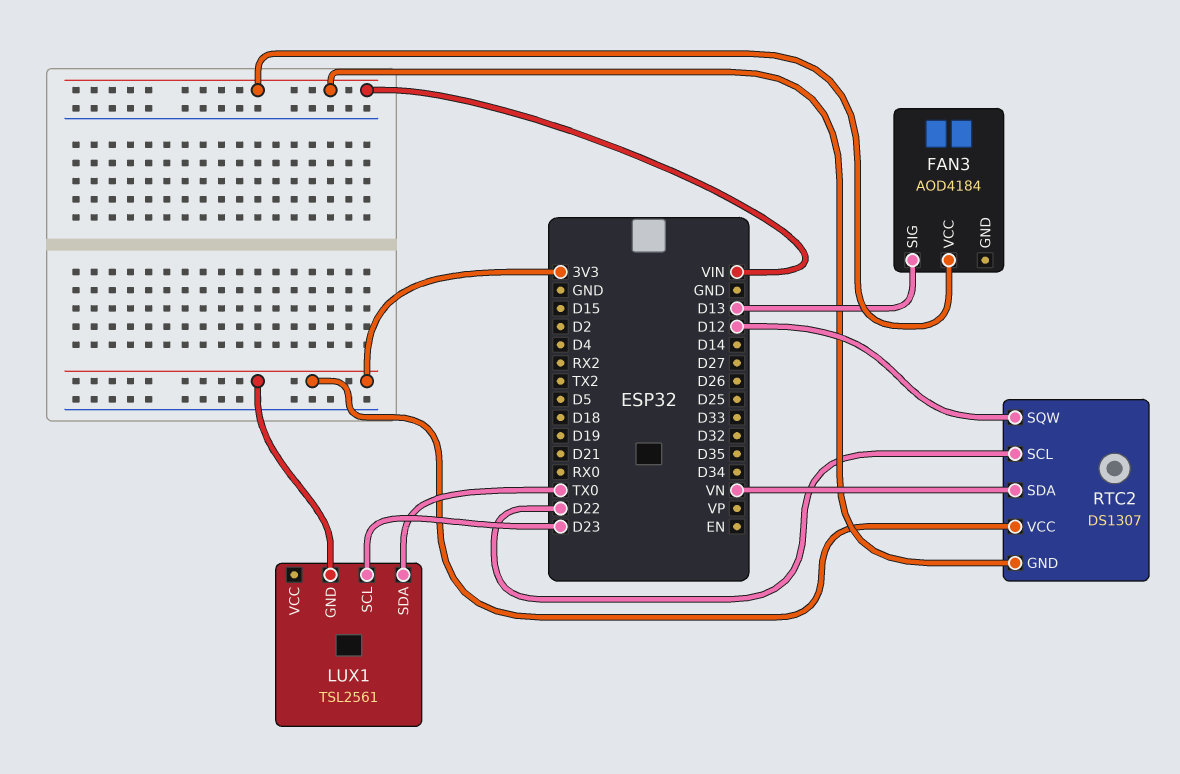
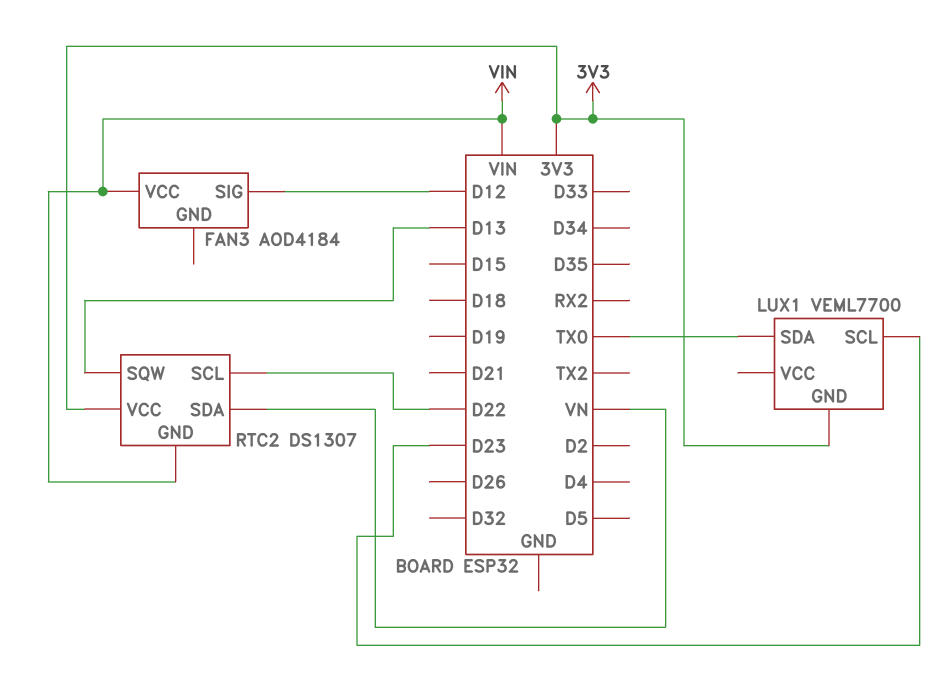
FAN3 pin SIG: D13 -> D12
LUX1: TSL2561 -> VEML7700
RTC2 pin SQW: D12 -> D13

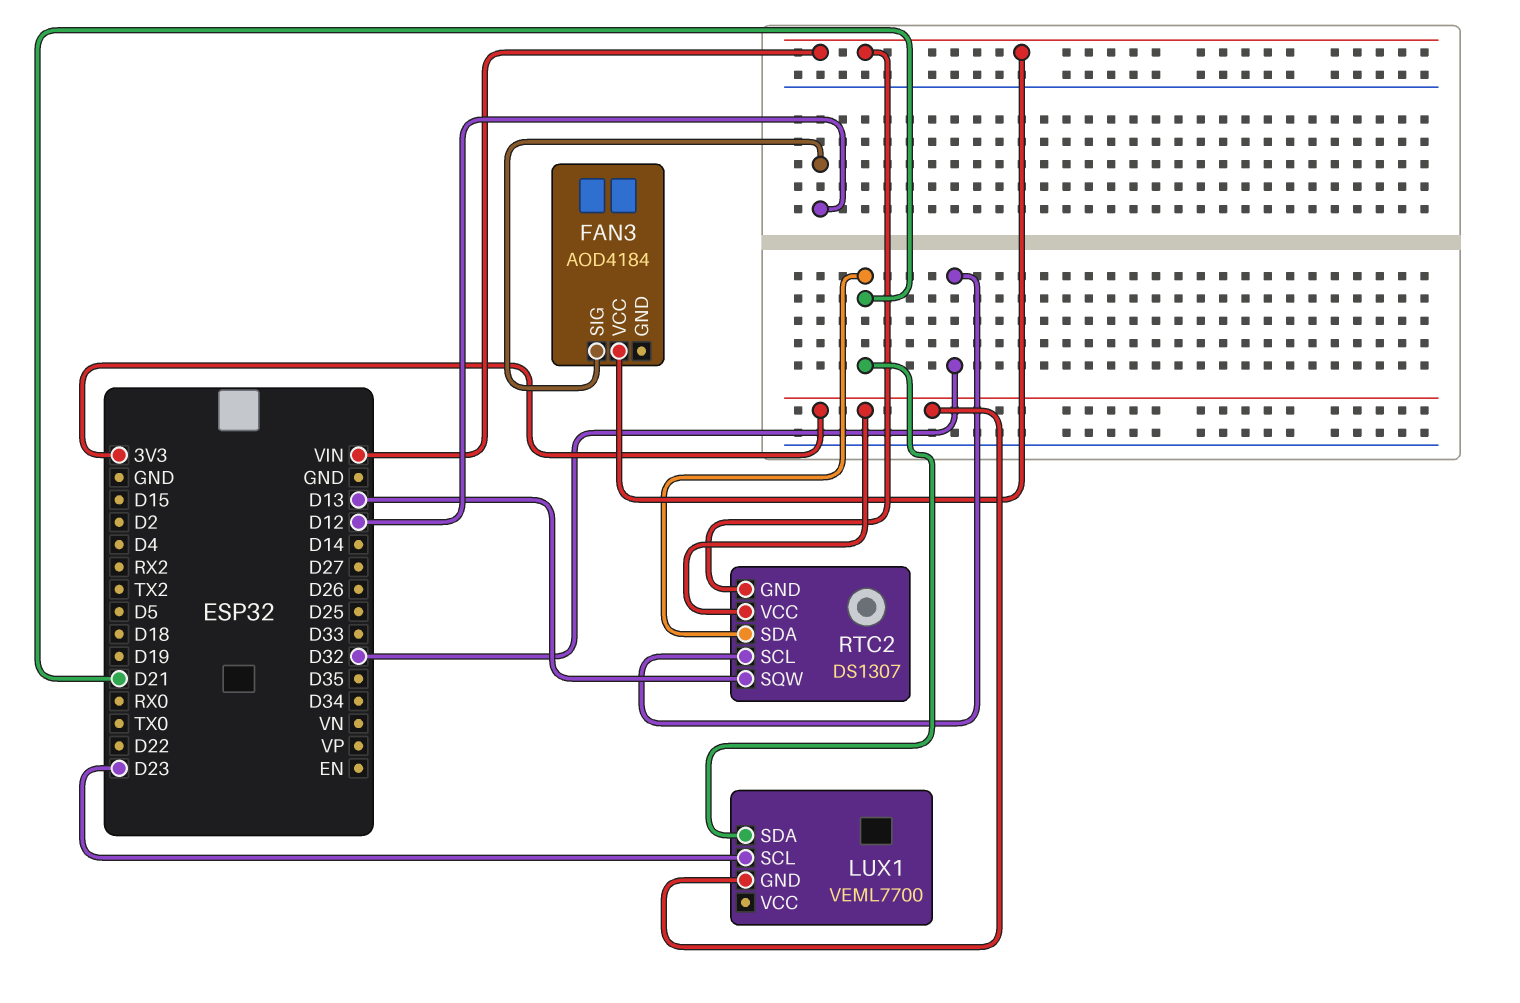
LUX1 pin SDA: TX0 -> D21
RTC2 pin SCL: D22 -> D32
RTC2 pin SDA: VN -> D21

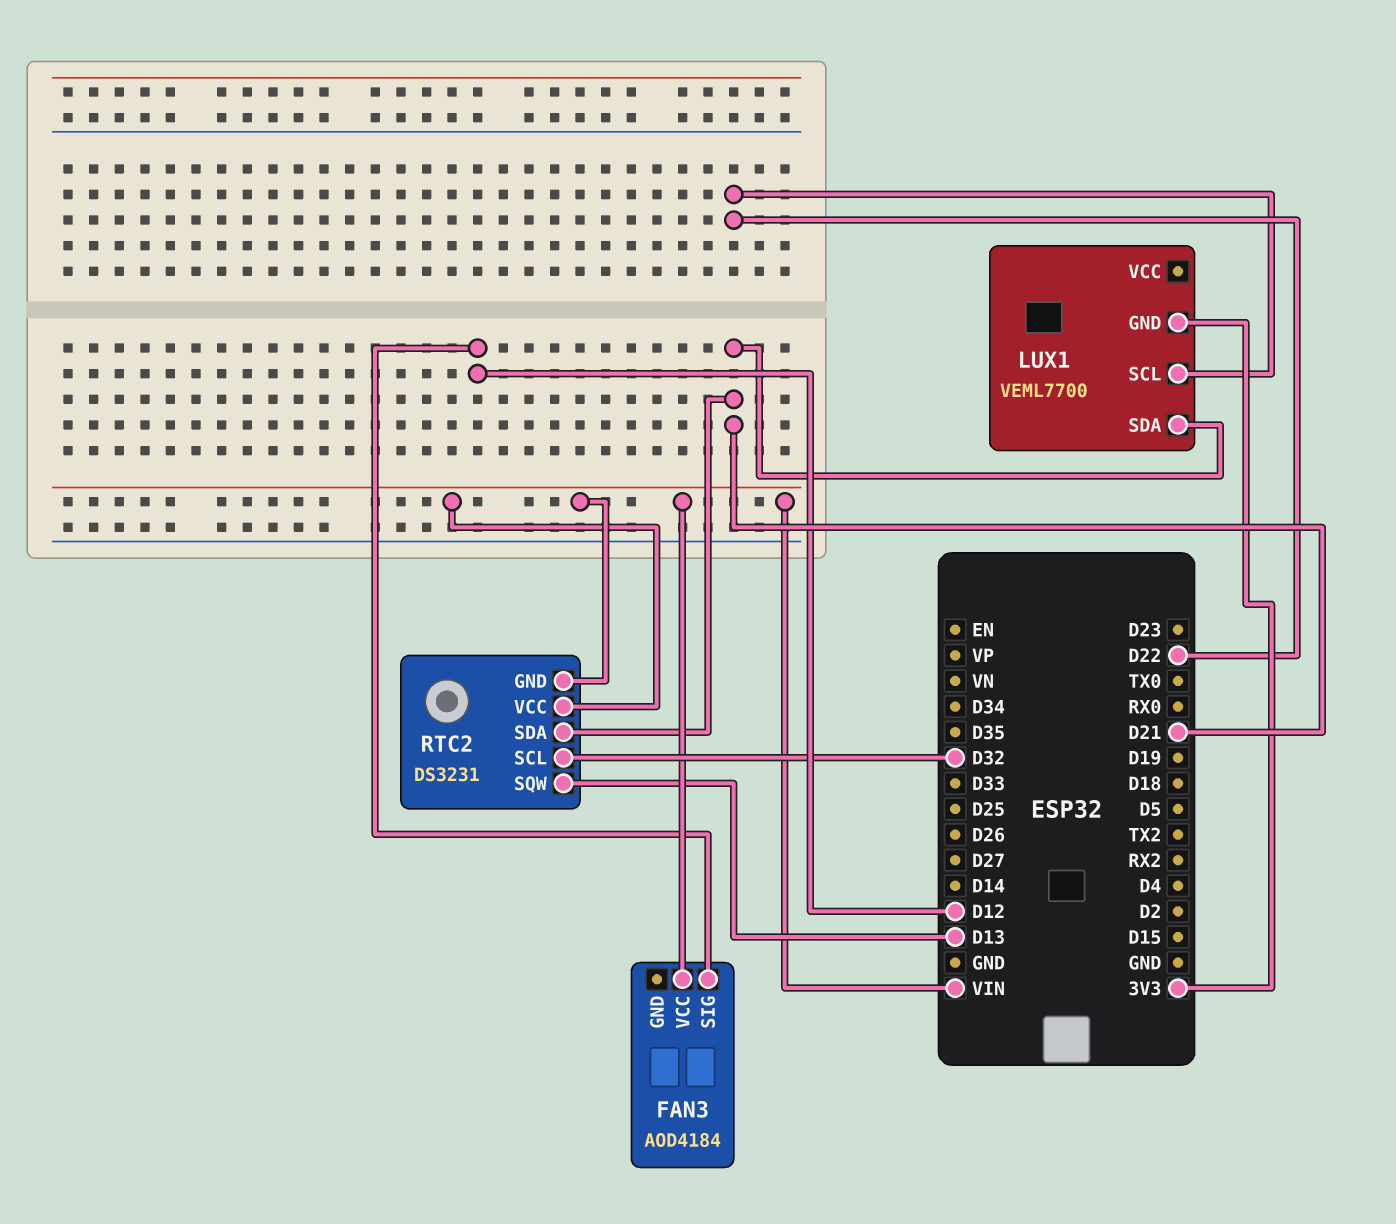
LUX1 pin SCL: D23 -> D22
RTC2: DS1307 -> DS3231
RTC2 pin VCC: 3V3 -> VIN

